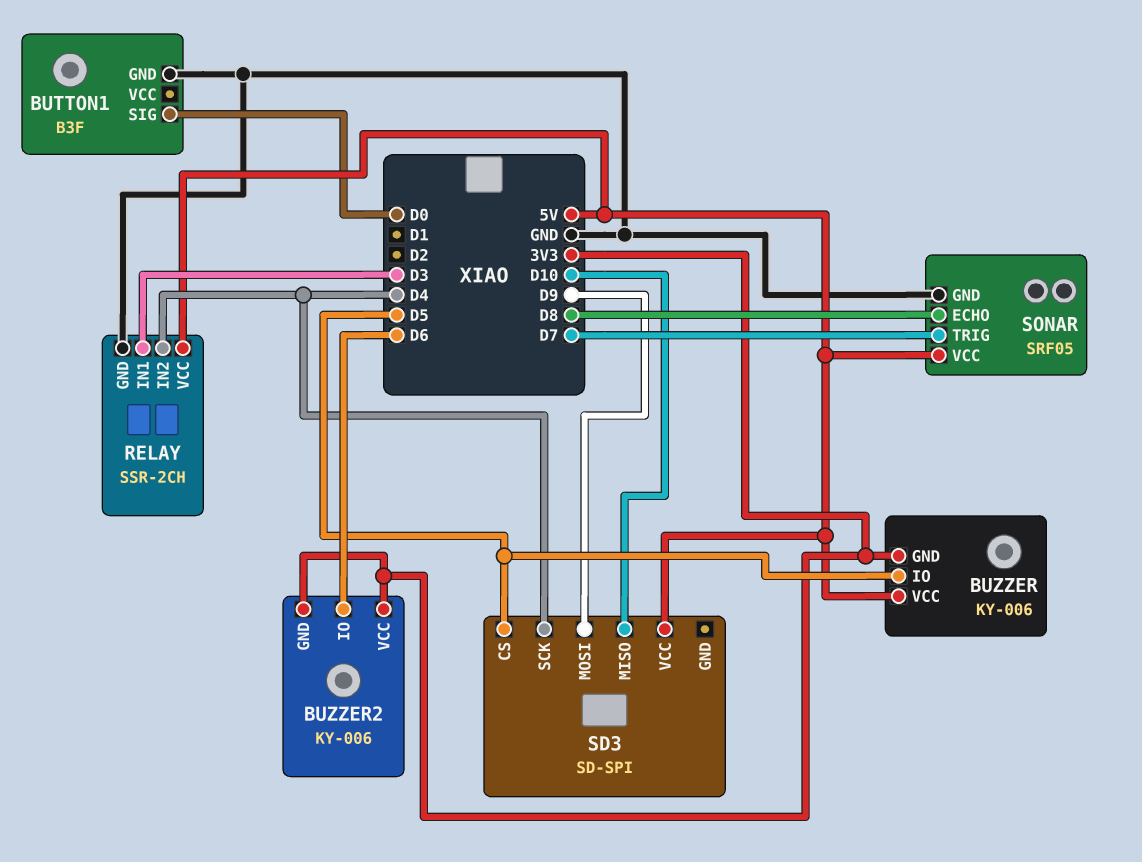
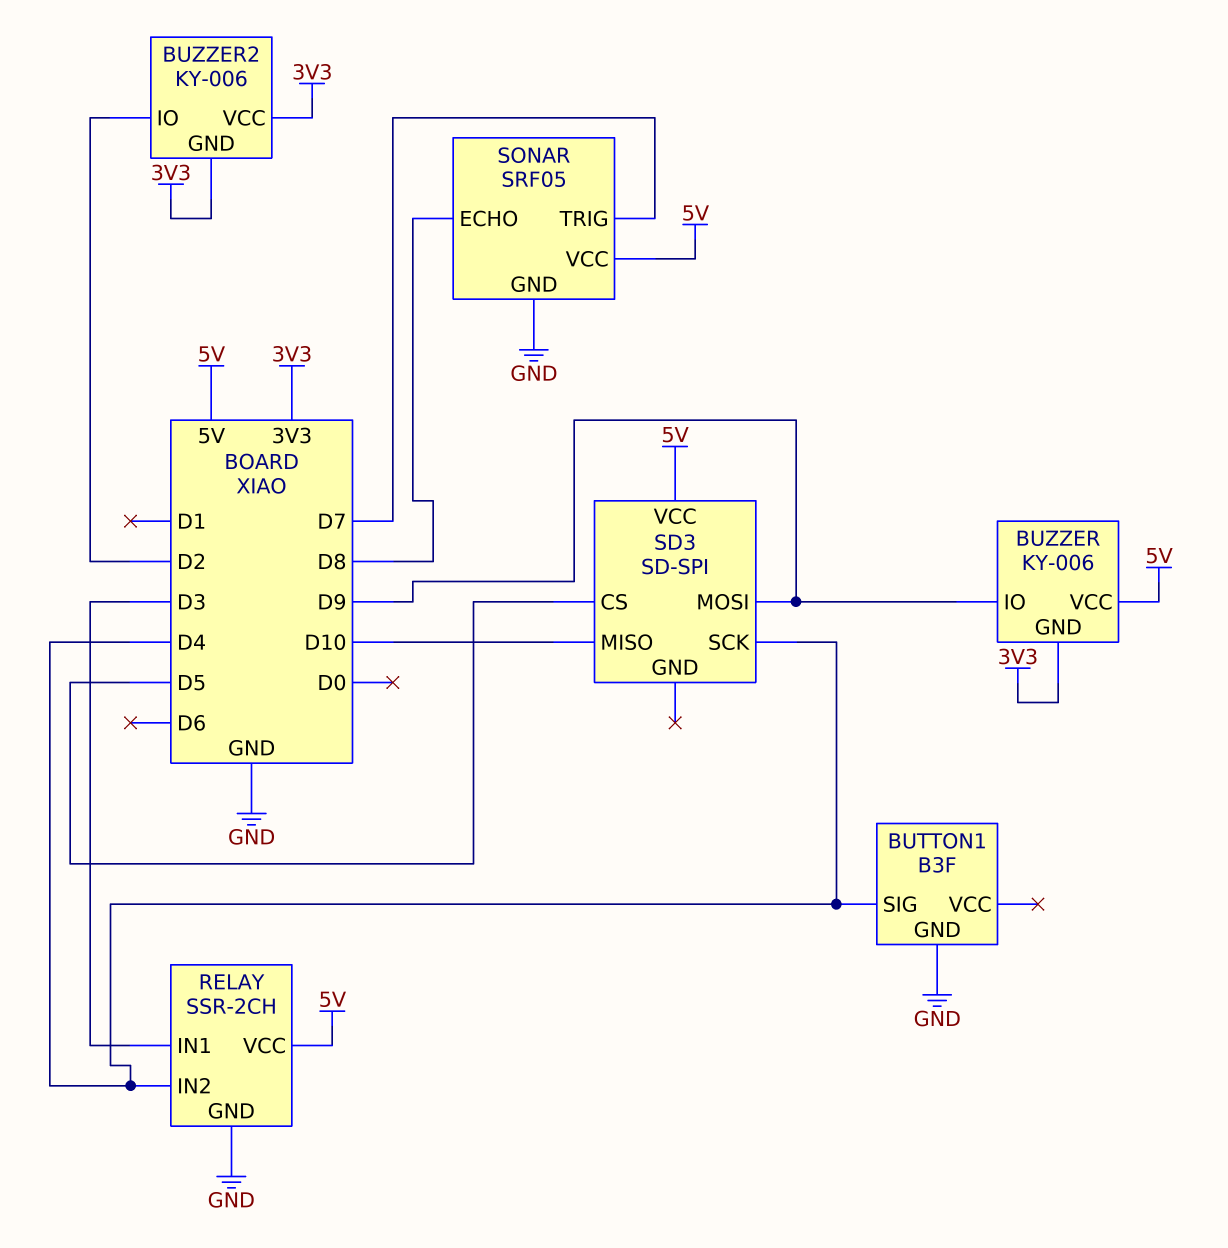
BUTTON1 pin SIG: D0 -> D4
BUZZER pin IO: D5 -> D9
BUZZER2 pin IO: D6 -> D2

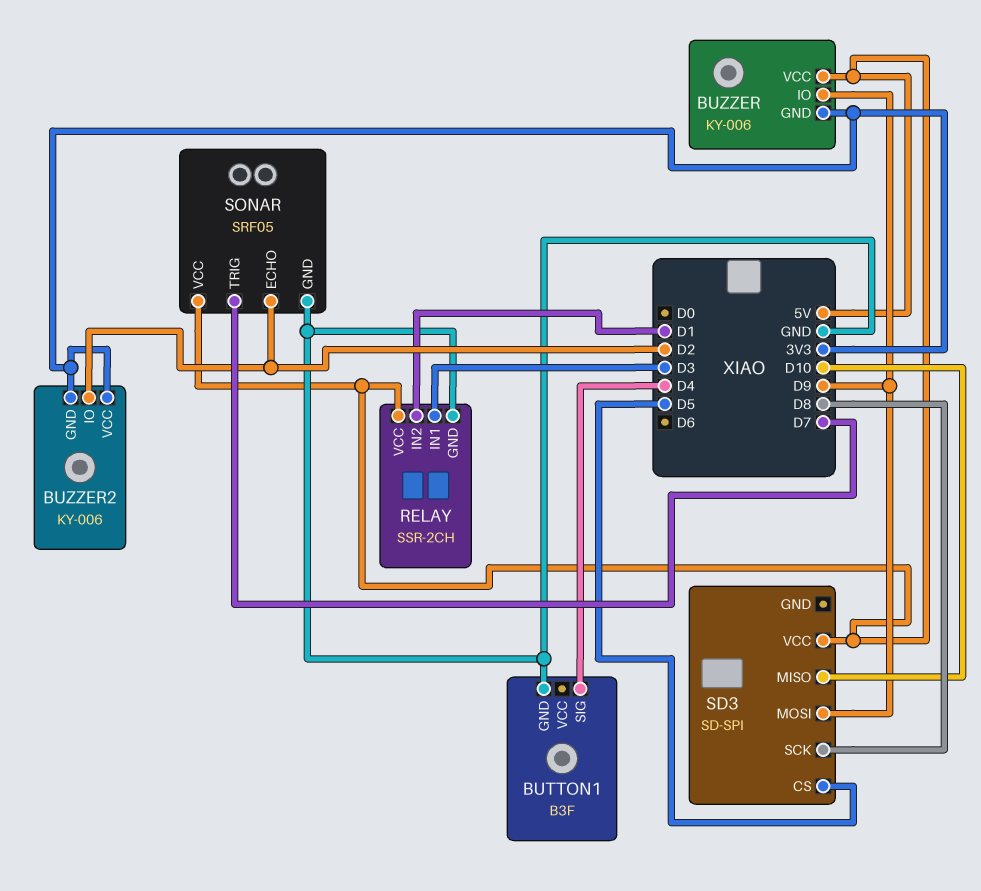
RELAY pin IN2: D4 -> D1
SD3 pin SCK: D4 -> D8
SONAR pin ECHO: D8 -> D2

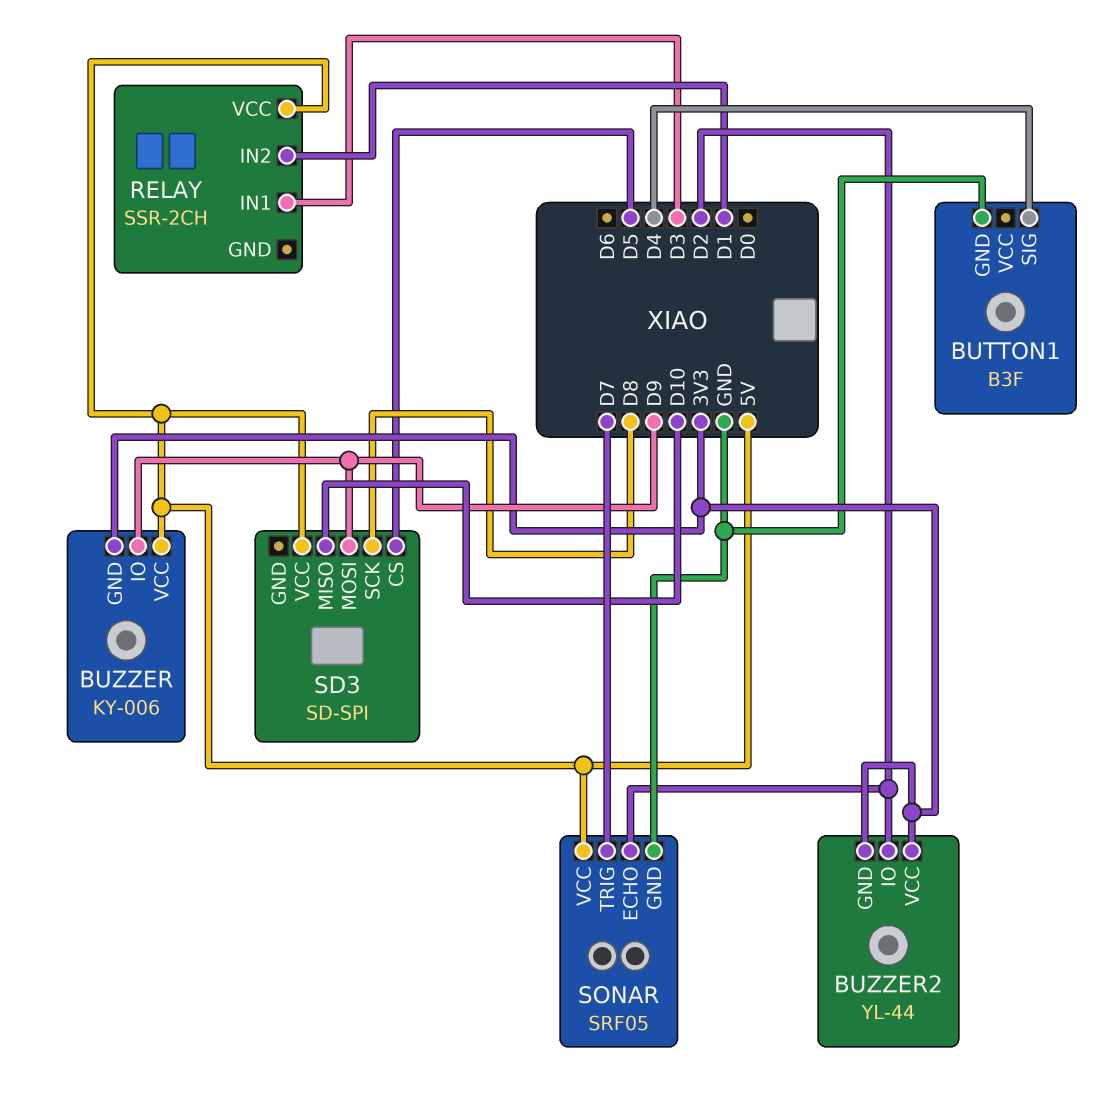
BUZZER2: KY-006 -> YL-44
RELAY pin GND: GND -> none

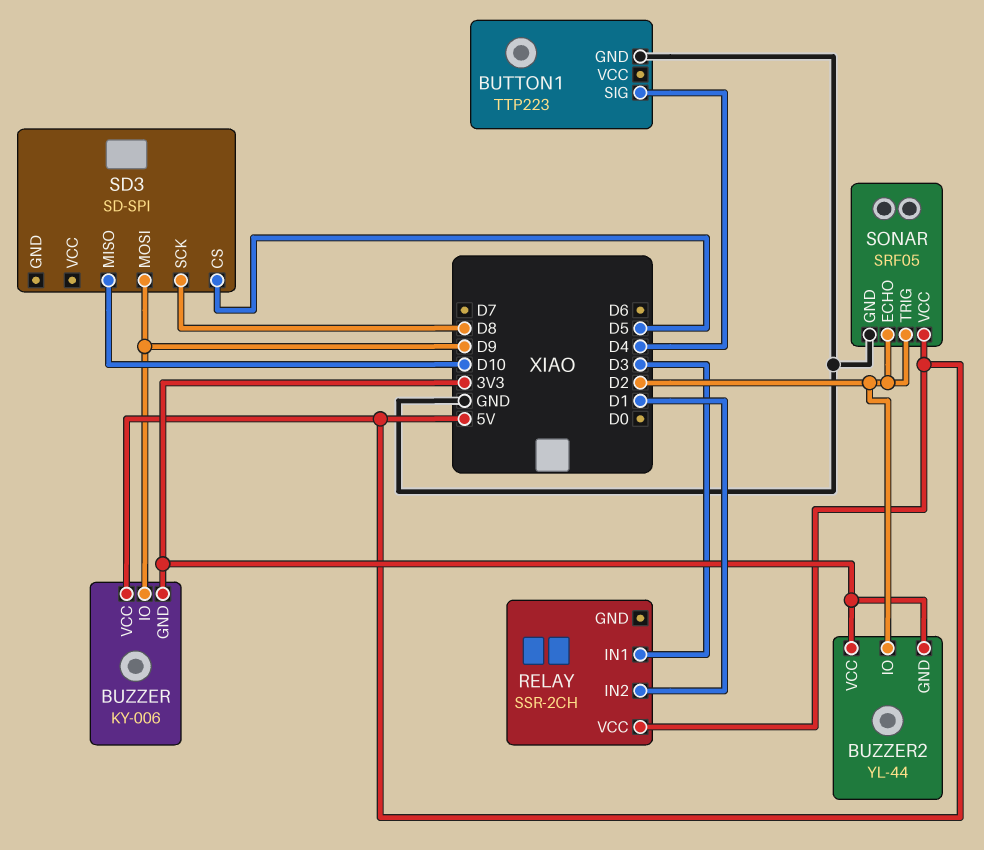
BUTTON1: B3F -> TTP223
SD3 pin VCC: 5V -> none
SONAR pin TRIG: D7 -> D2

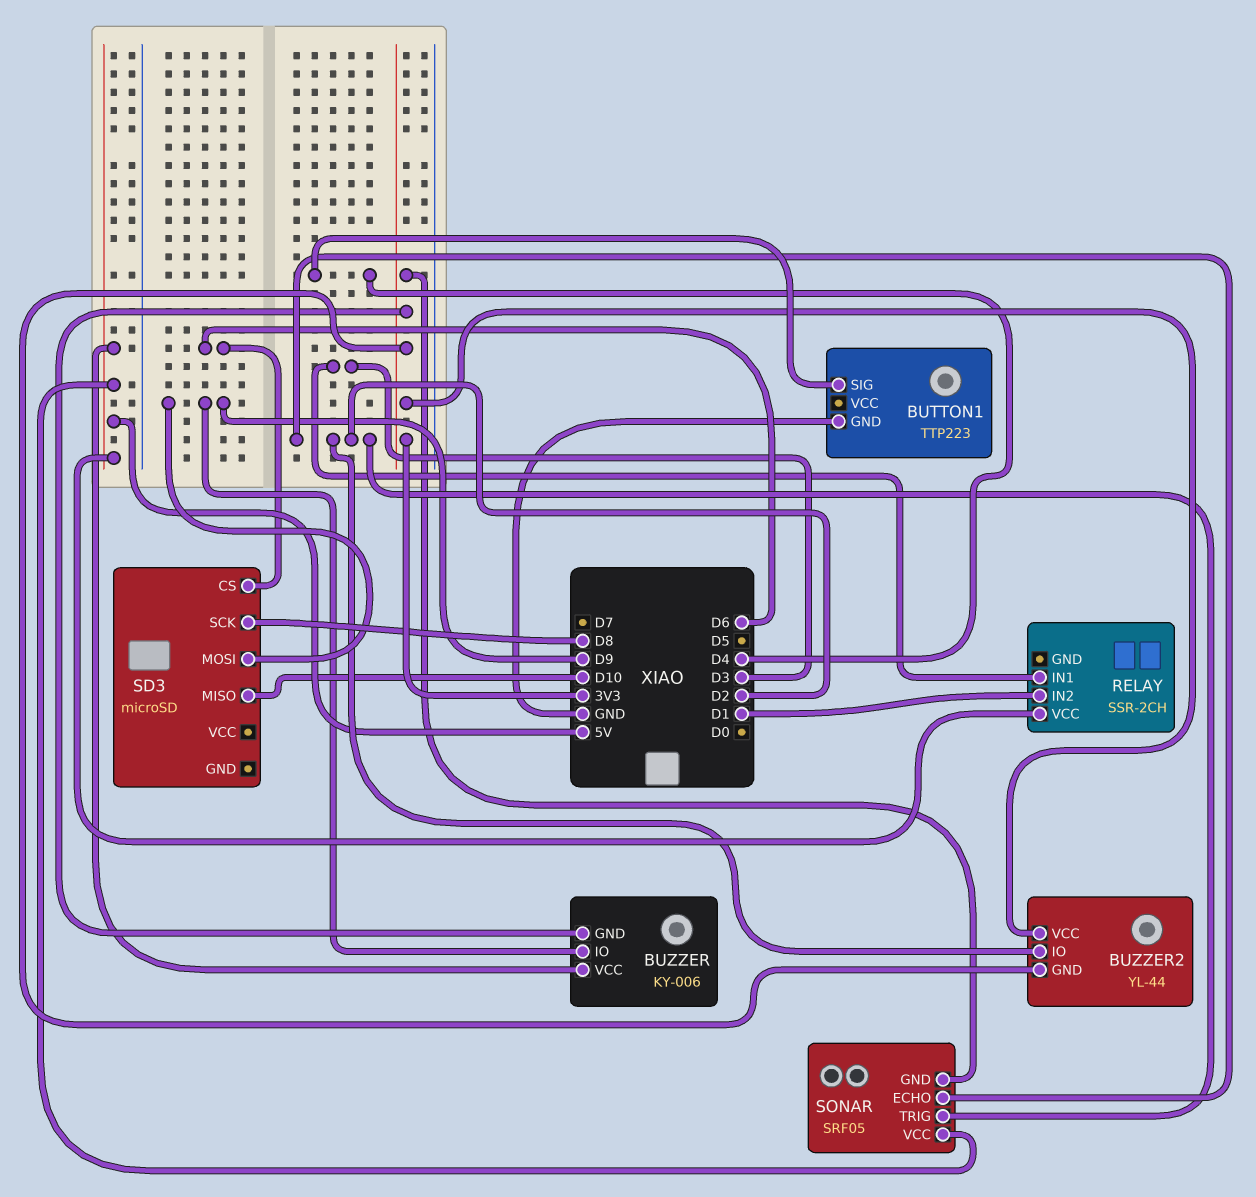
SD3: SD-SPI -> microSD
SD3 pin CS: D5 -> D6
SONAR pin GND: GND -> 3V3

